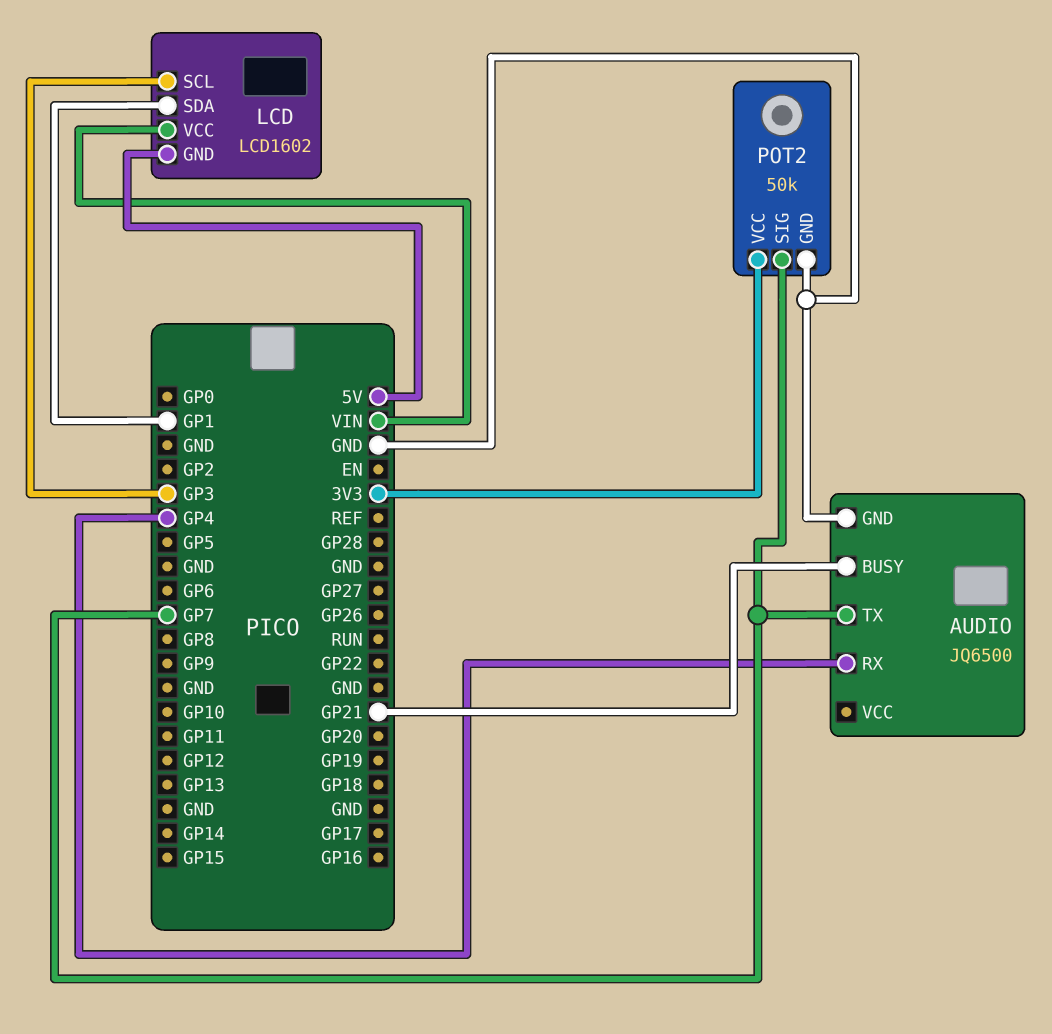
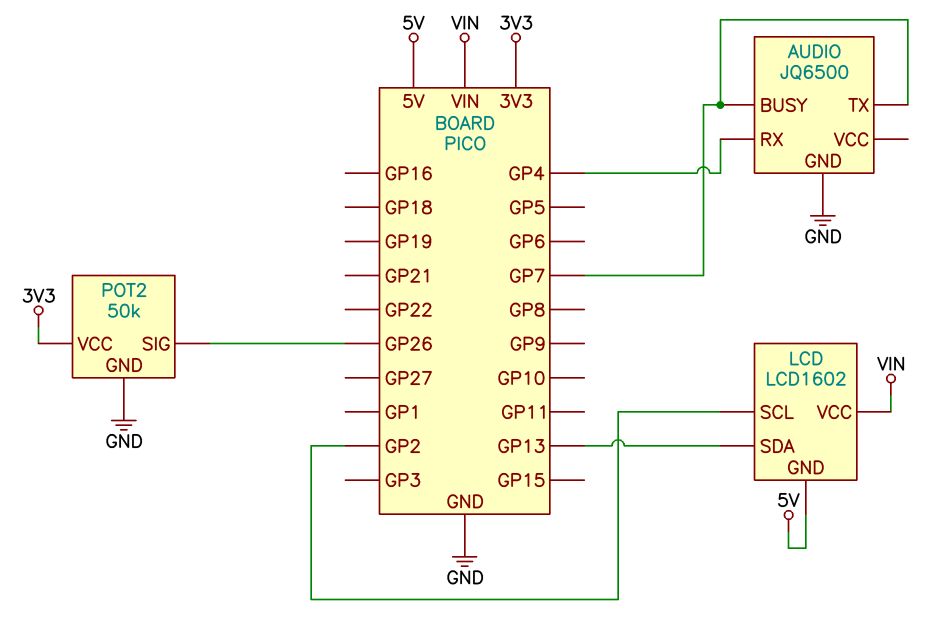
AUDIO pin BUSY: GP21 -> GP7
LCD pin SCL: GP3 -> GP2
LCD pin SDA: GP1 -> GP13
POT2 pin SIG: GP7 -> GP26

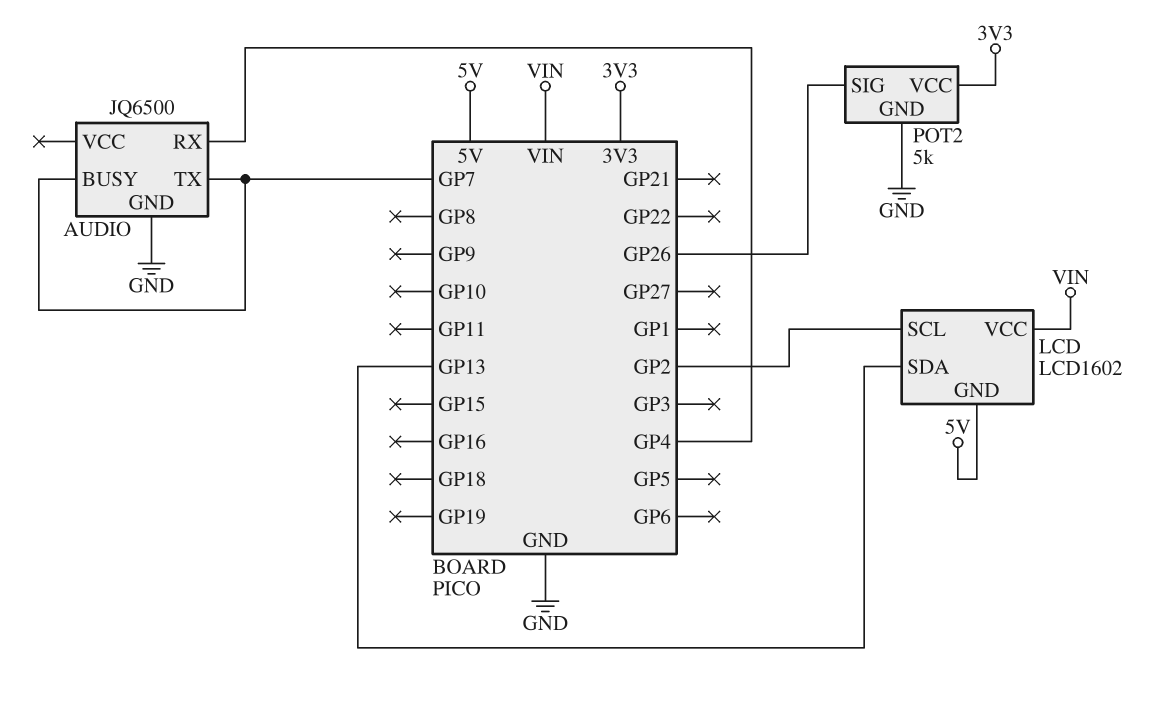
POT2: 50k -> 5k

